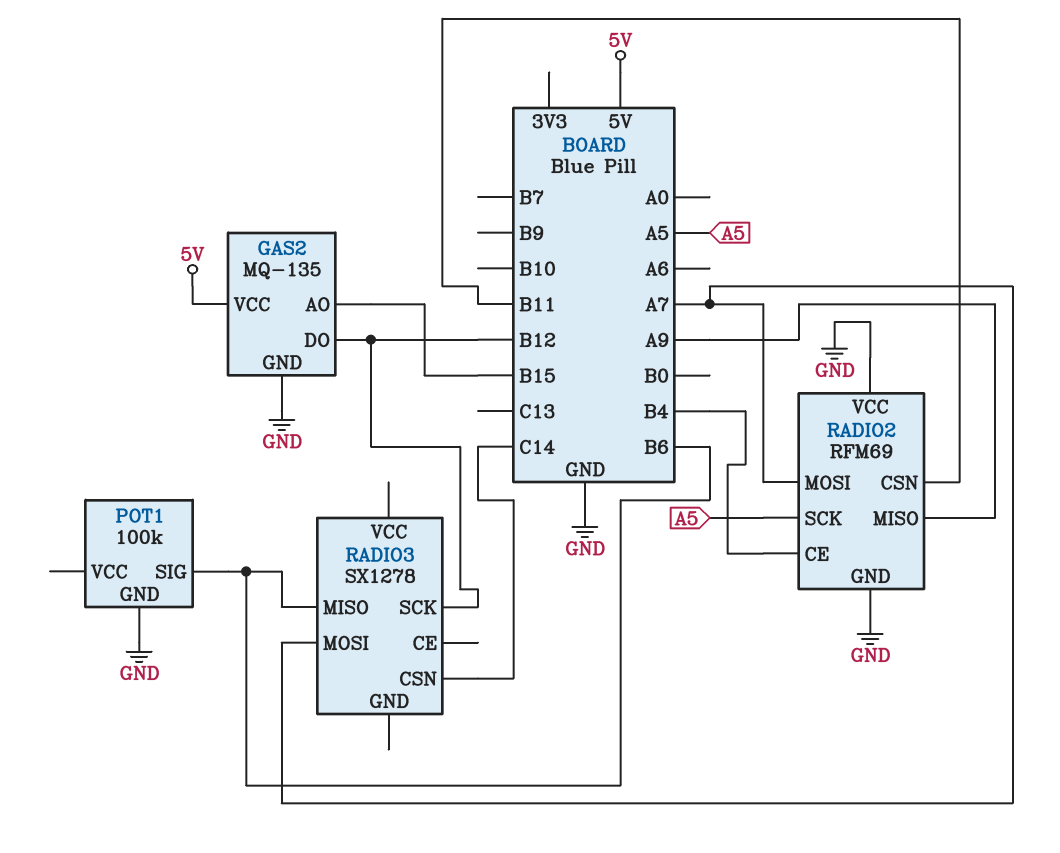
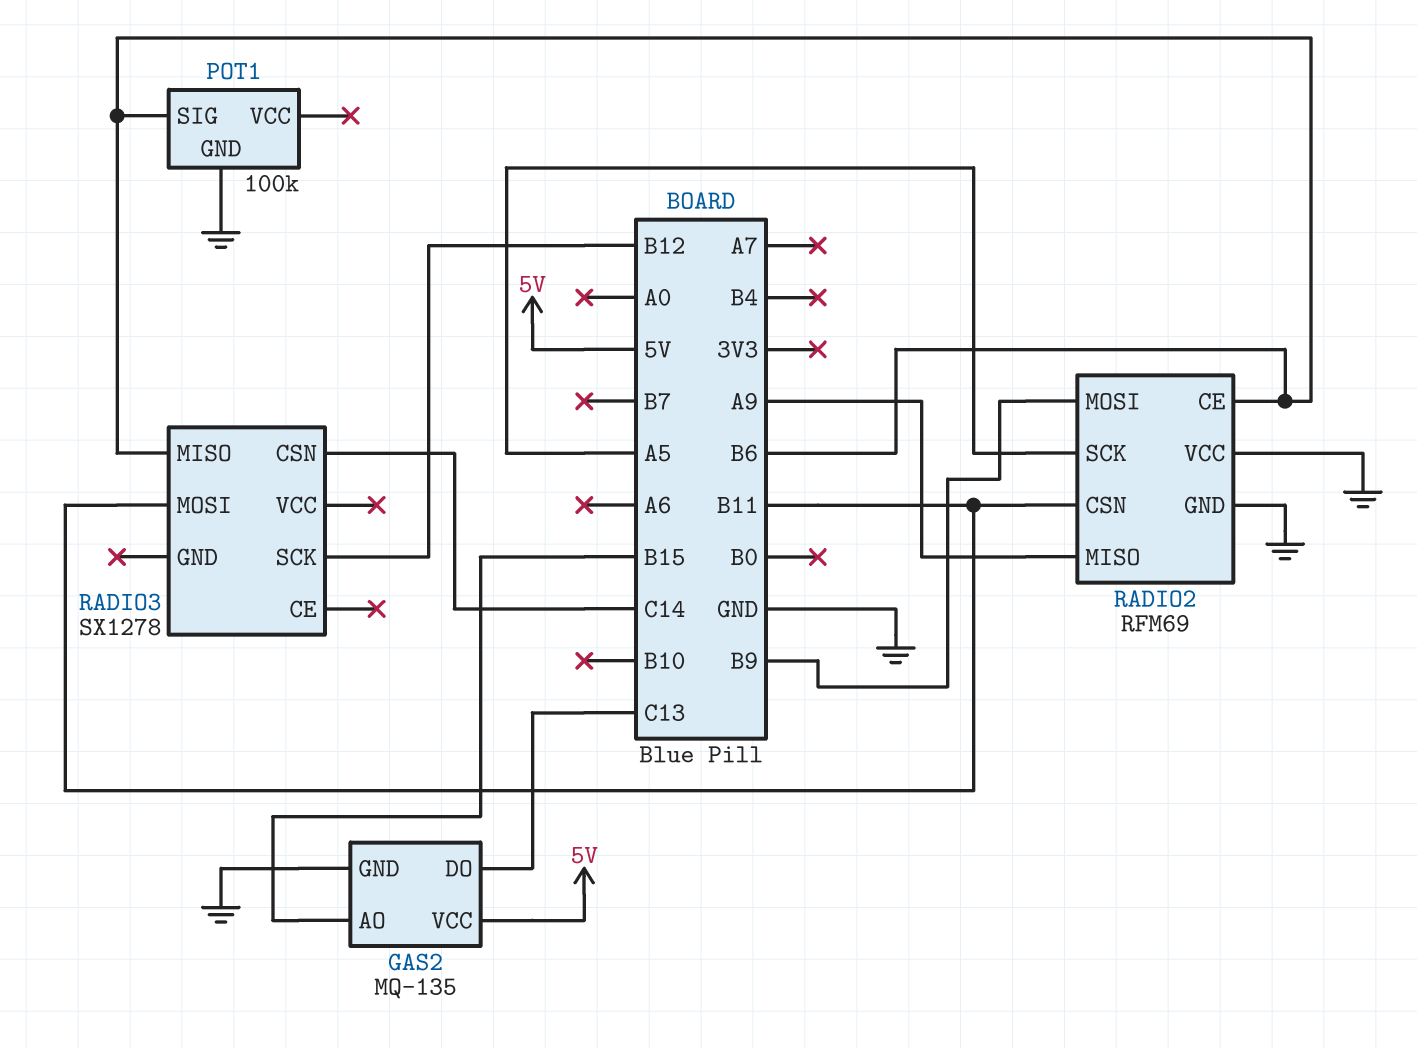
GAS2 pin DO: B12 -> C13
RADIO2 pin CE: B4 -> B6
RADIO2 pin MOSI: A7 -> B9
RADIO3 pin MOSI: A7 -> B11

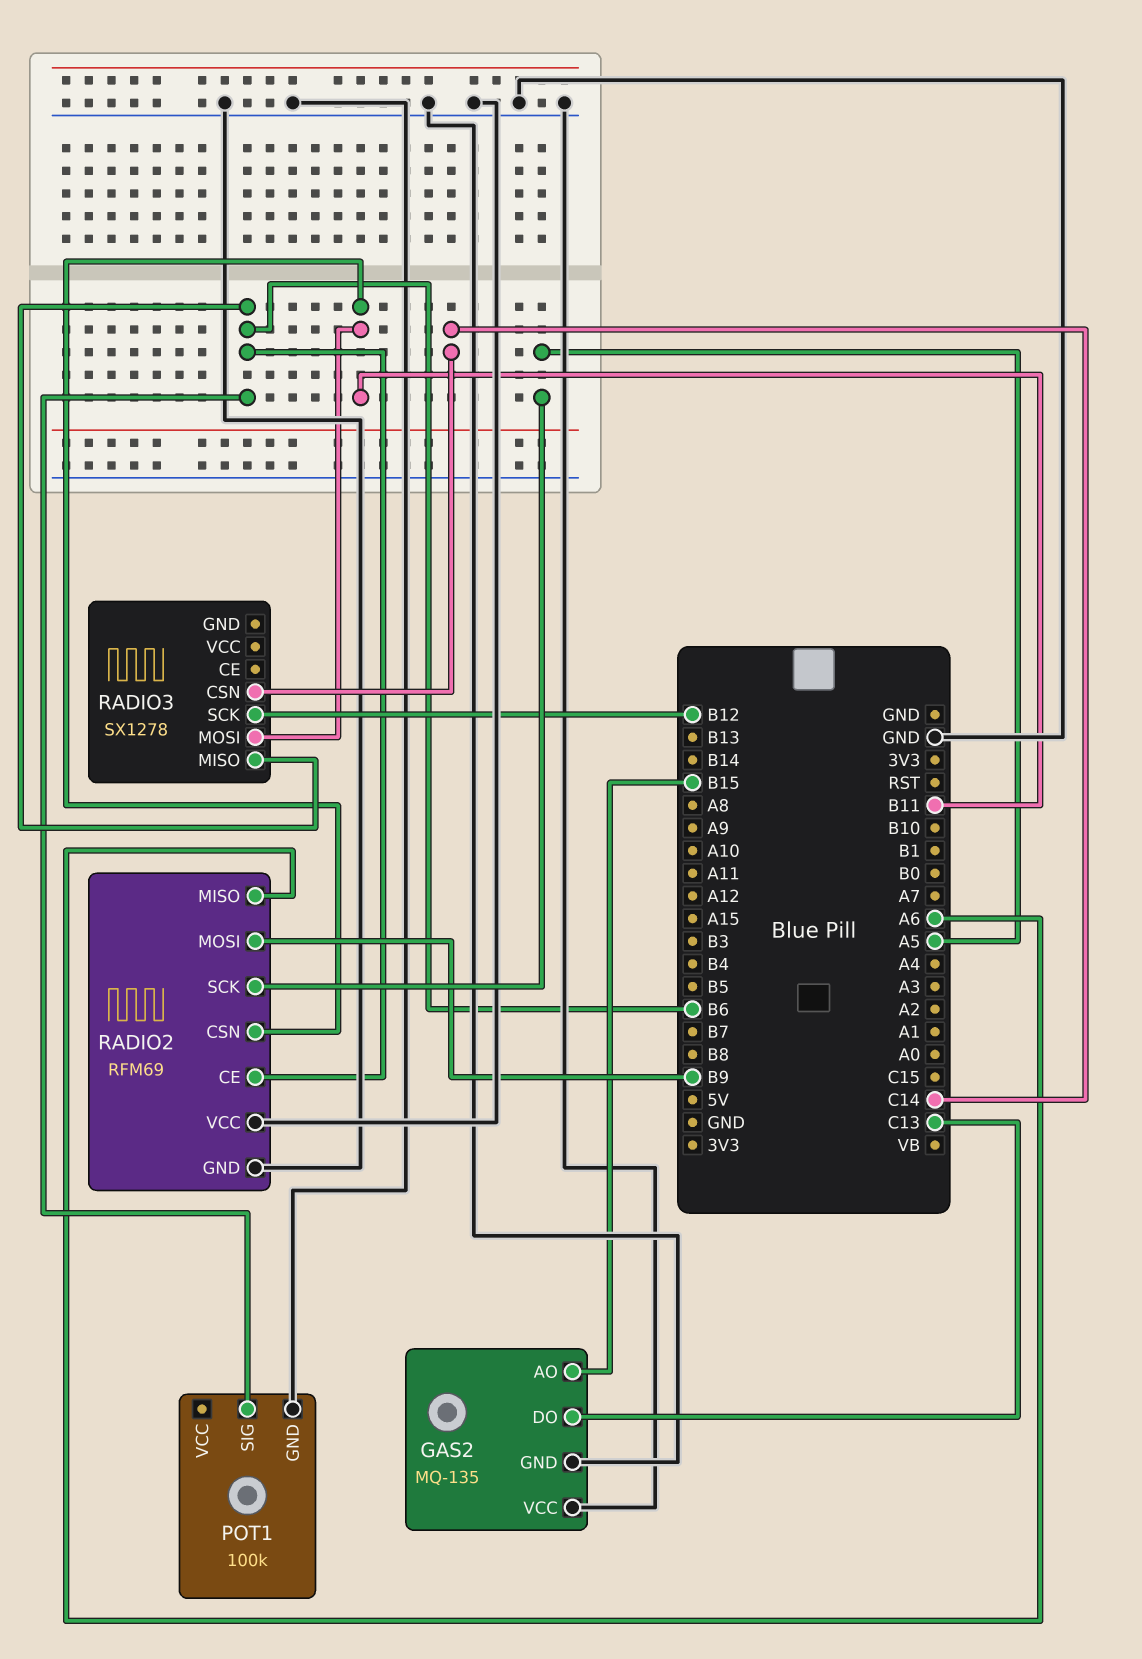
GAS2 pin VCC: 5V -> GND
RADIO2 pin MISO: A9 -> A6

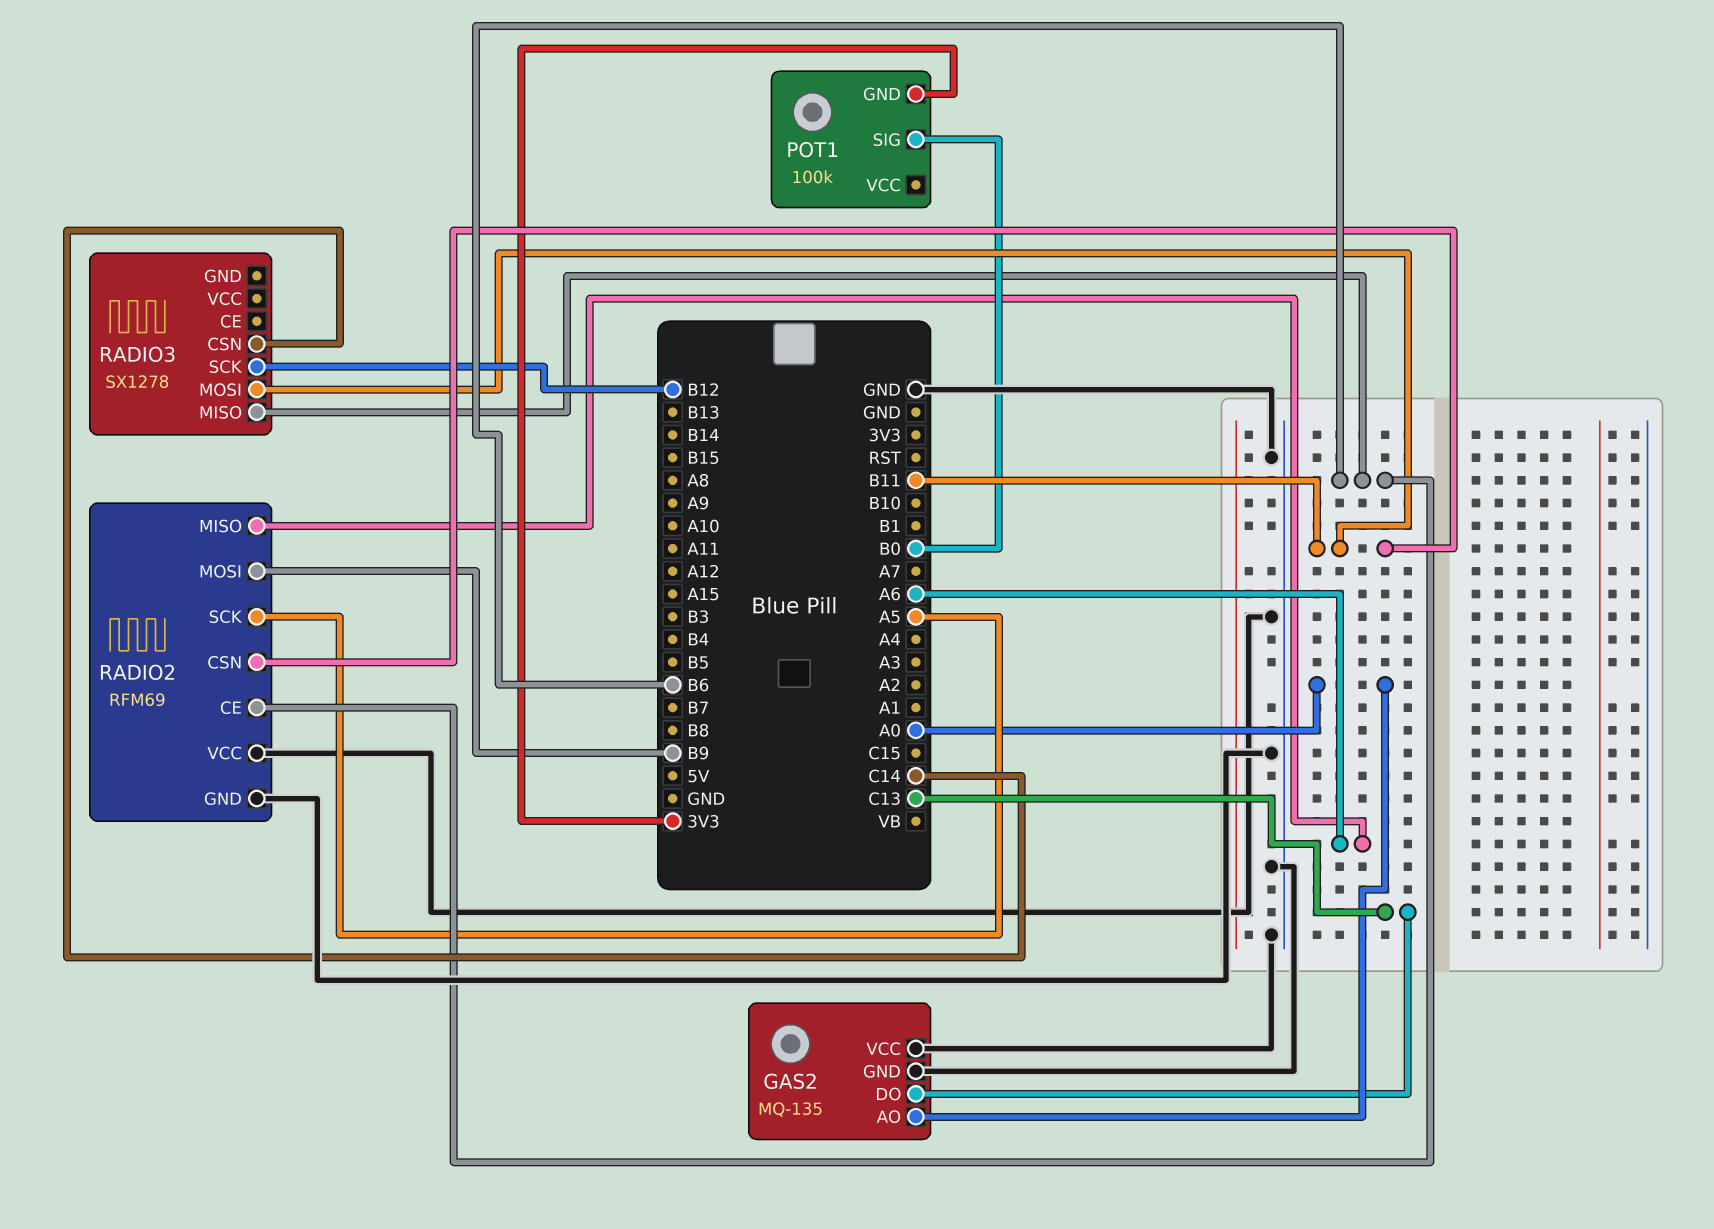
GAS2 pin AO: B15 -> A0
POT1 pin GND: GND -> 3V3
POT1 pin SIG: B6 -> B0

